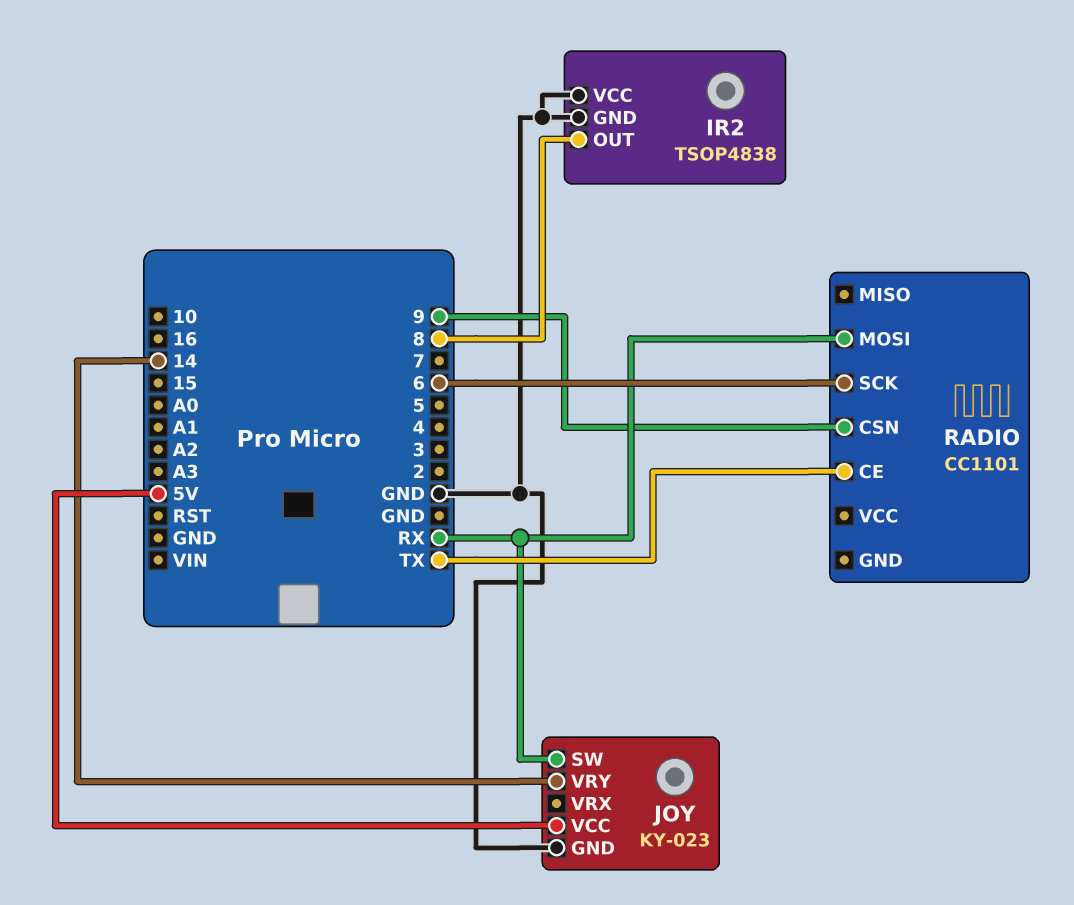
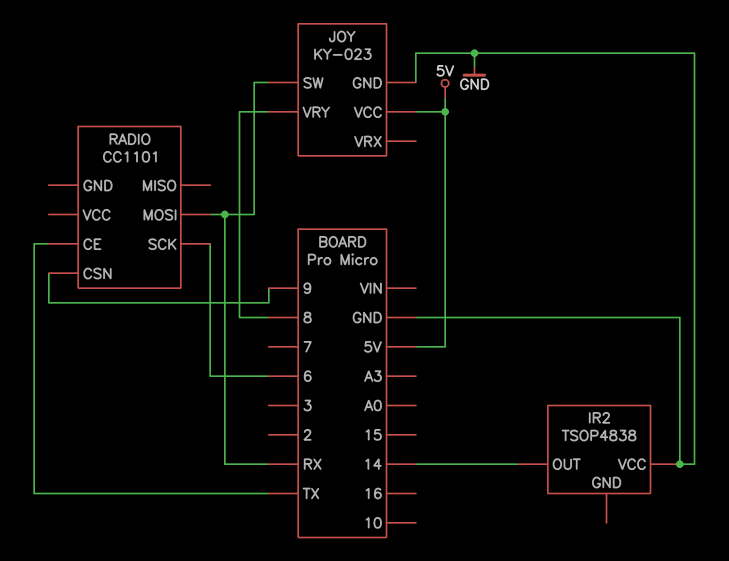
IR2 pin GND: GND -> none
IR2 pin OUT: 8 -> 14
JOY pin VRY: 14 -> 8

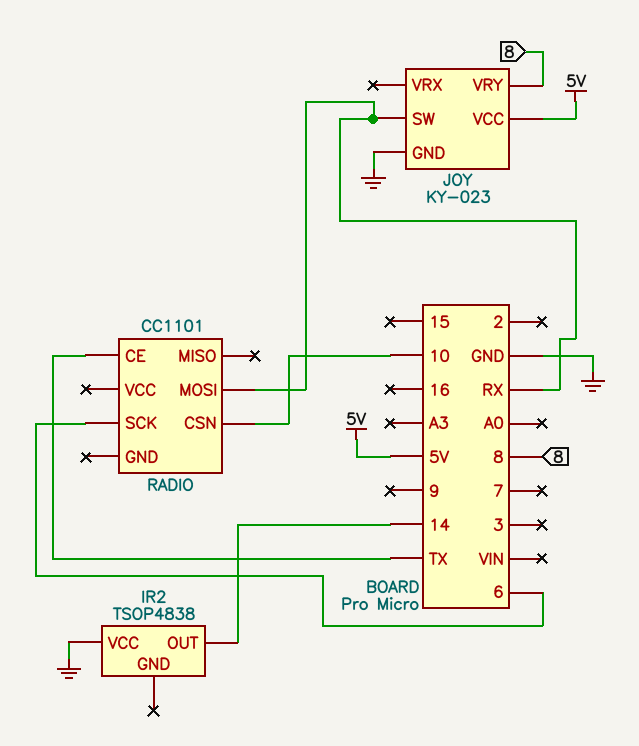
RADIO pin CSN: 9 -> 10

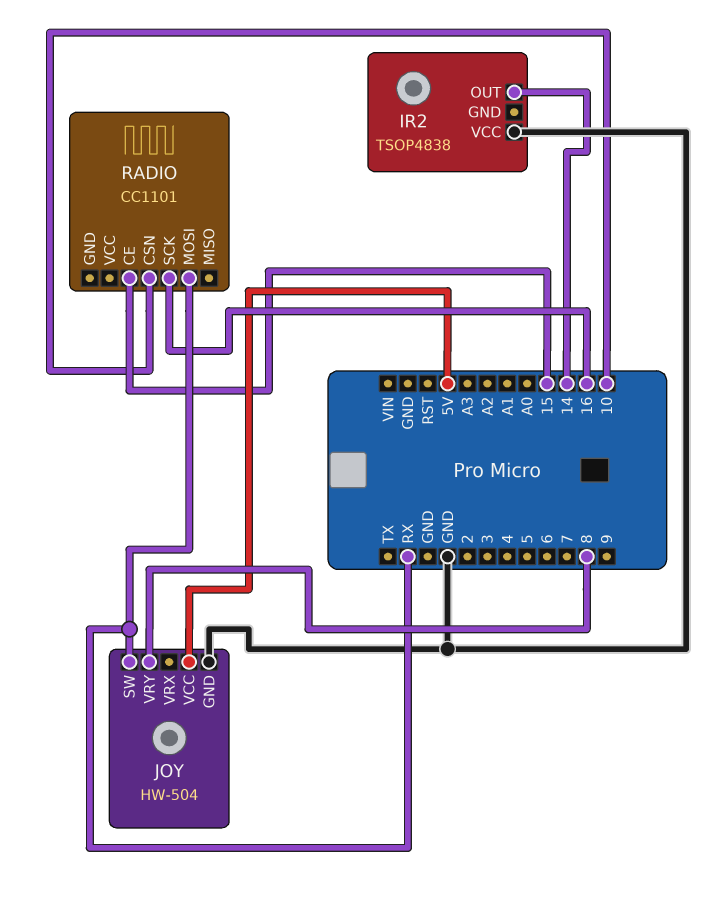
JOY: KY-023 -> HW-504
RADIO pin CE: TX -> 15
RADIO pin SCK: 6 -> 16

